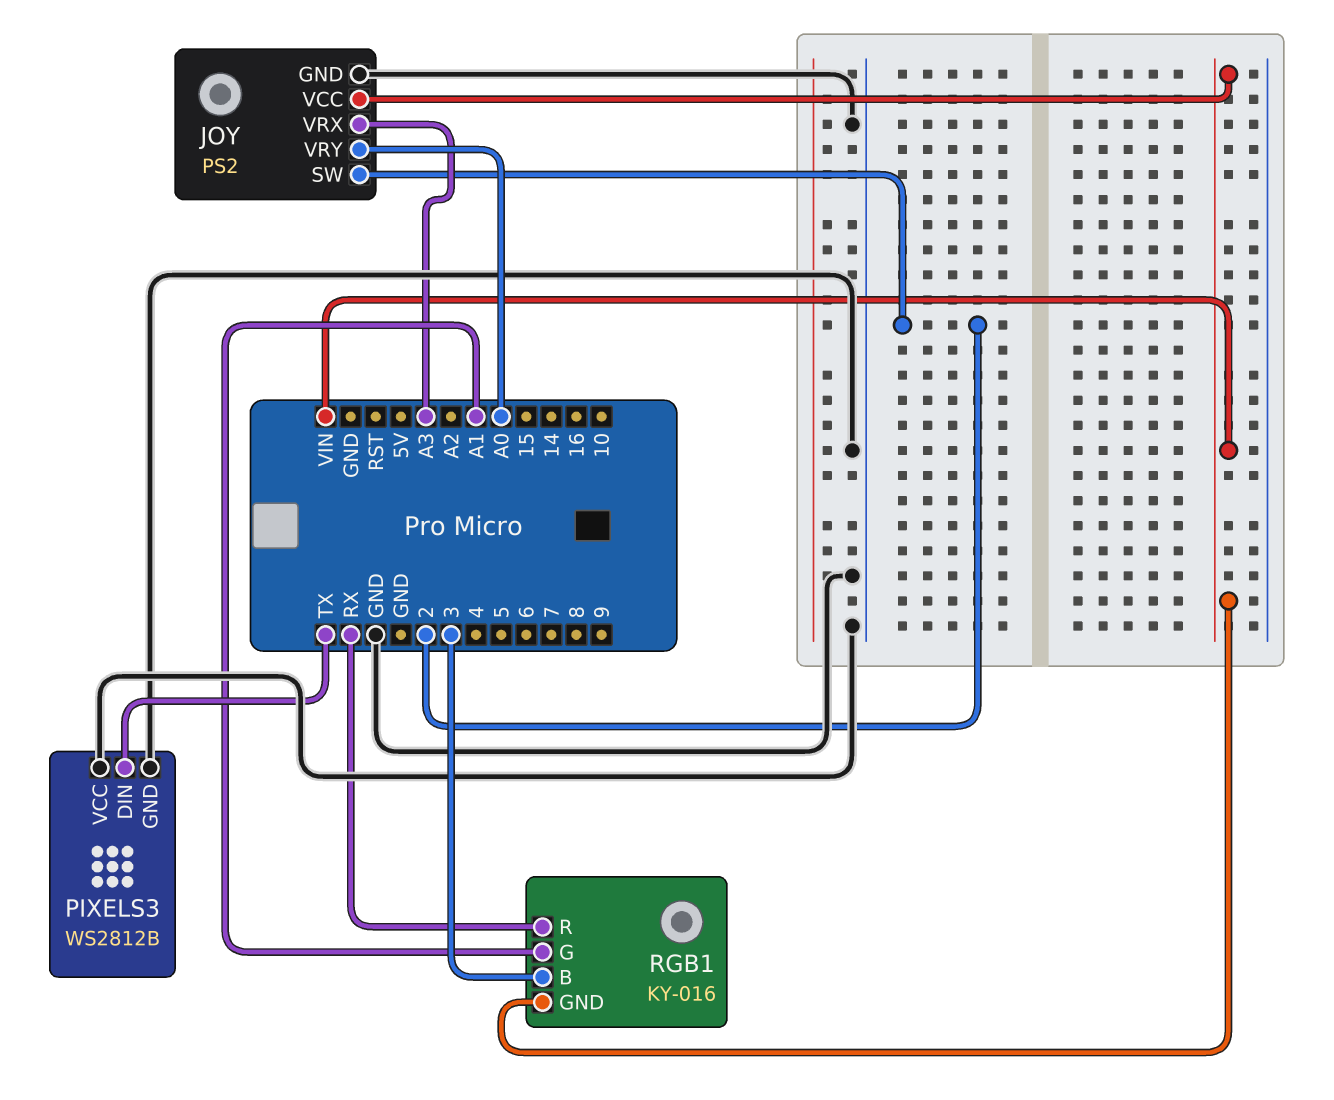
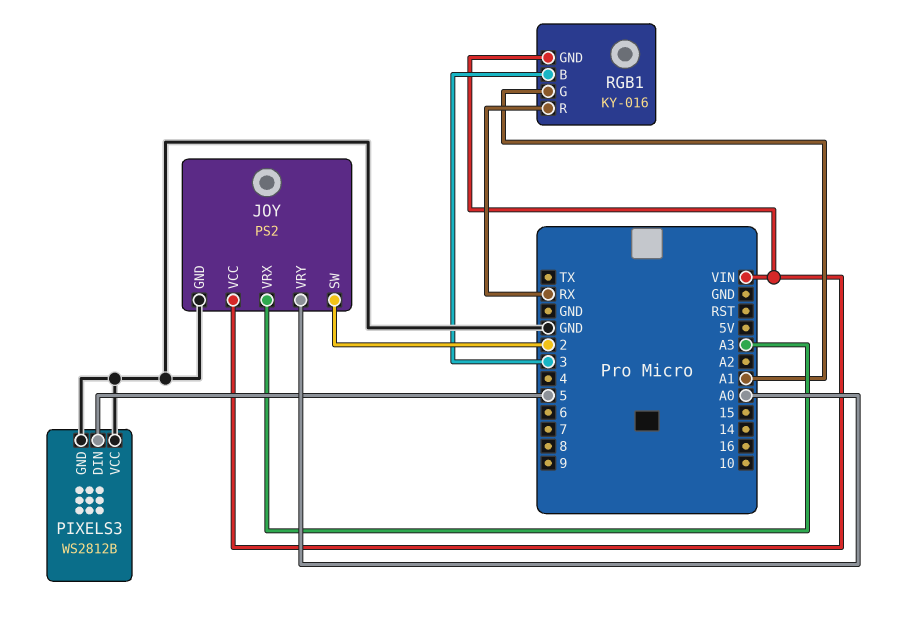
PIXELS3 pin DIN: TX -> 5

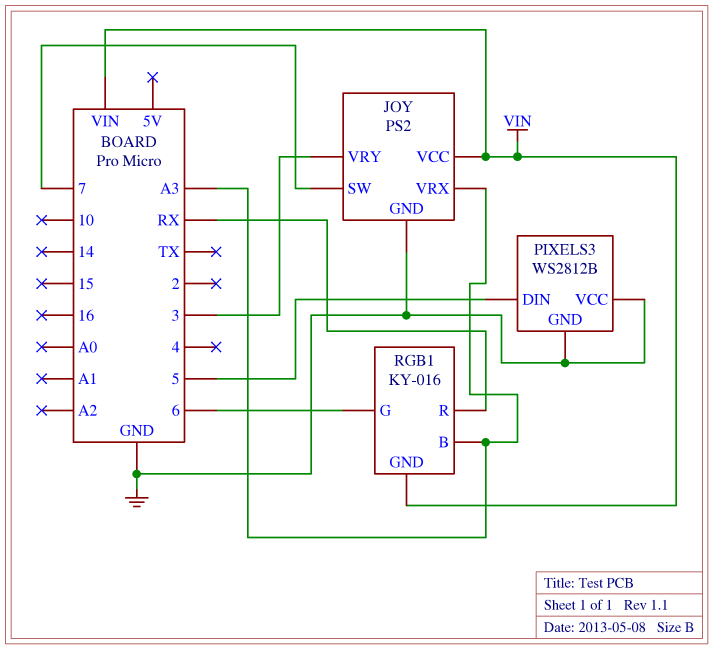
JOY pin SW: 2 -> 7
JOY pin VRY: A0 -> 3
RGB1 pin B: 3 -> A3
RGB1 pin G: A1 -> 6

